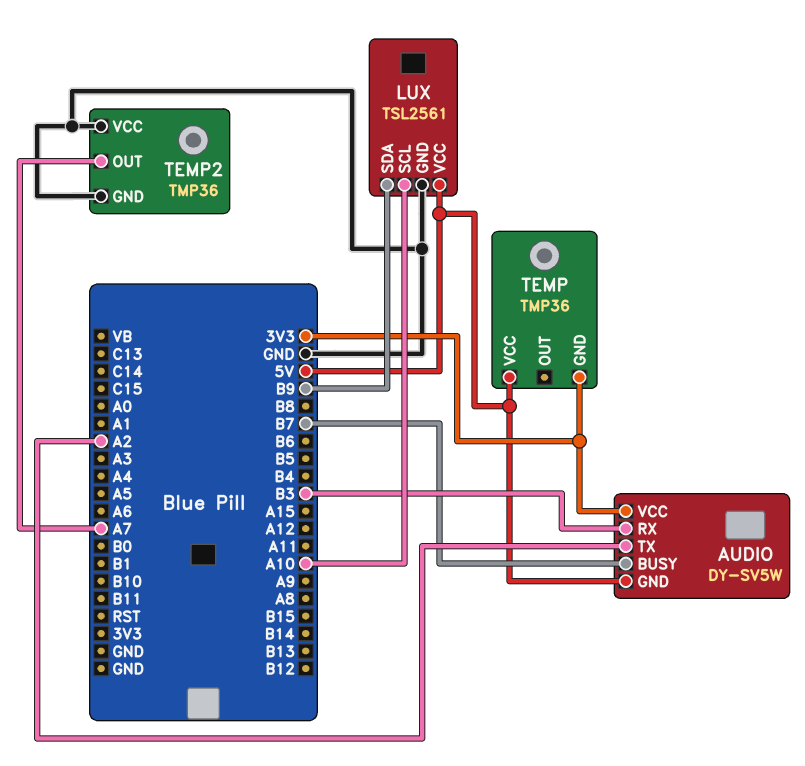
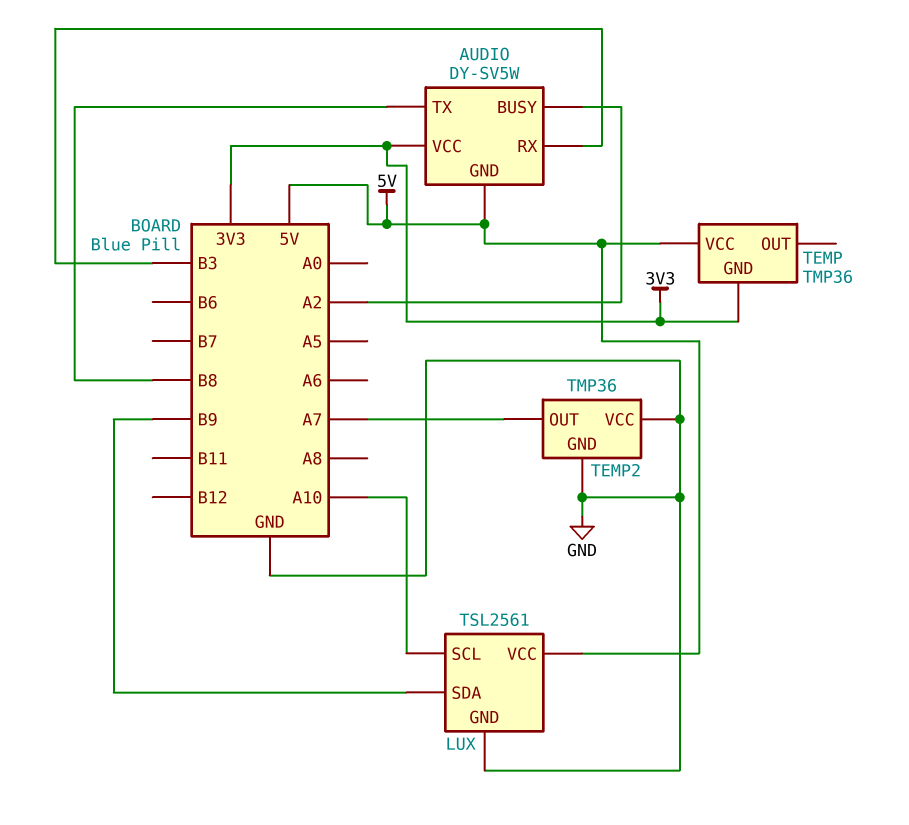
AUDIO pin BUSY: B7 -> A2
AUDIO pin TX: A2 -> B8

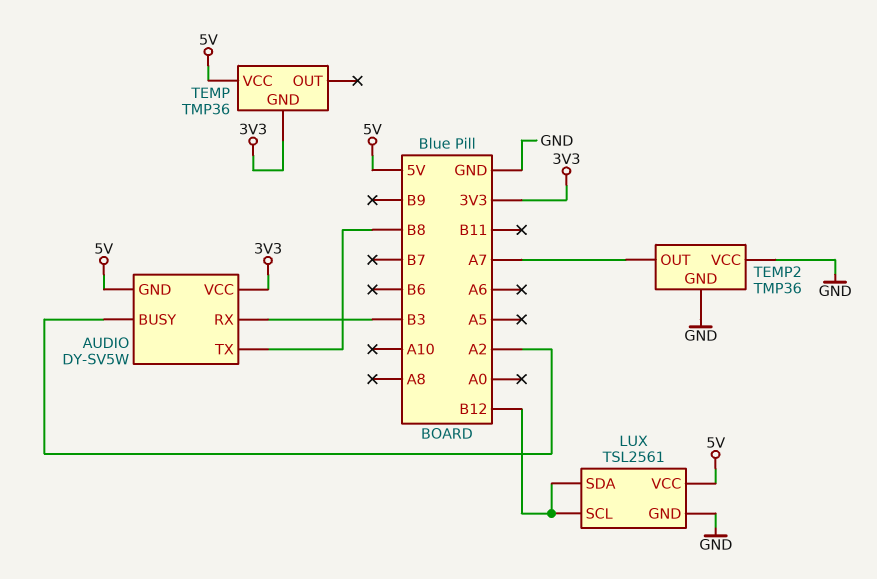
LUX pin SCL: A10 -> B12
LUX pin SDA: B9 -> B12

